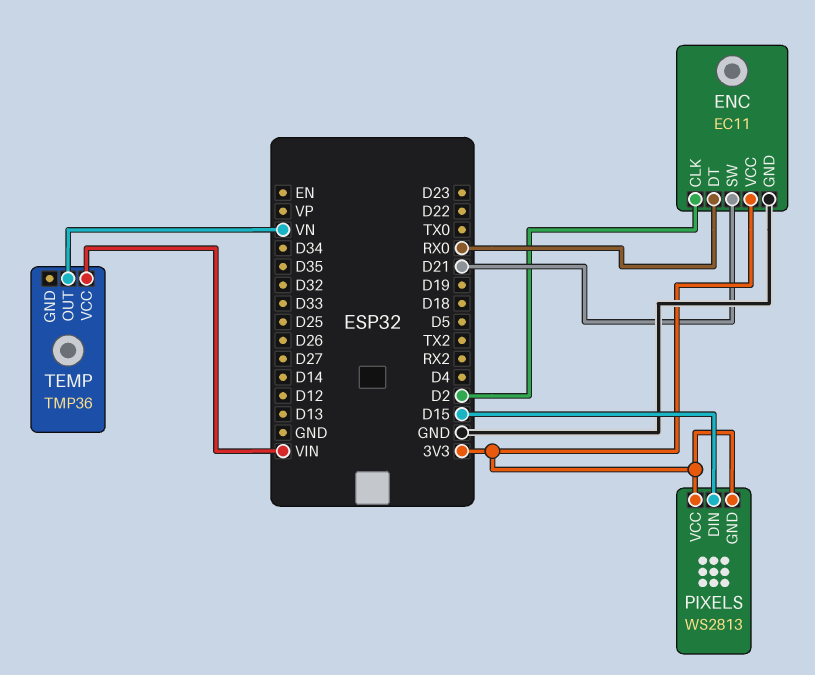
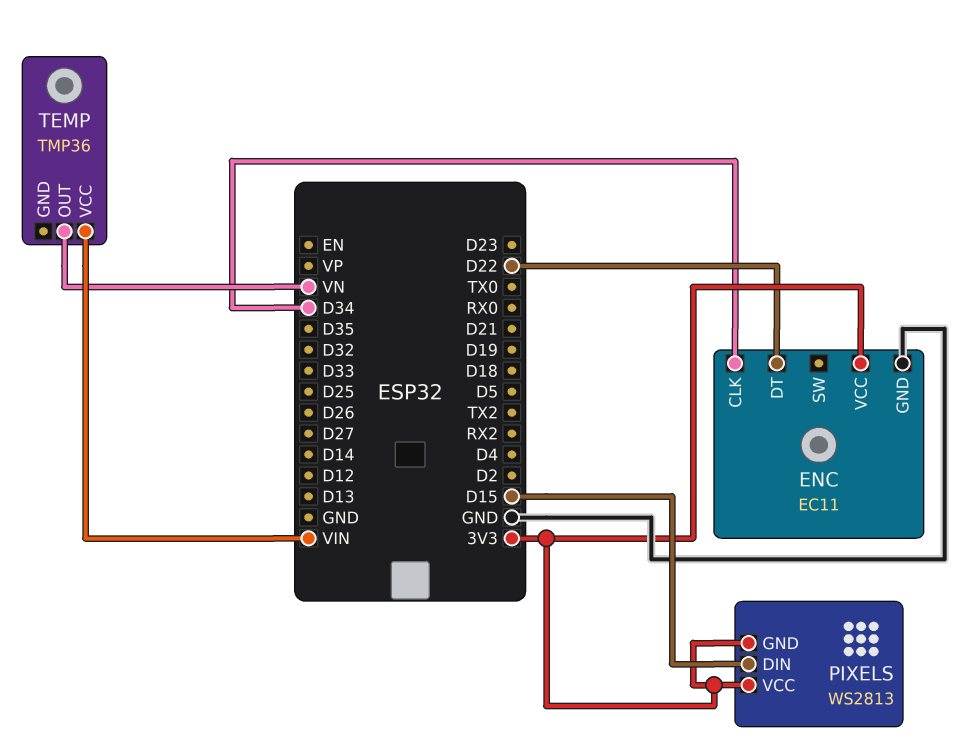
ENC pin CLK: D2 -> D34
ENC pin DT: RX0 -> D22
ENC pin SW: D21 -> none

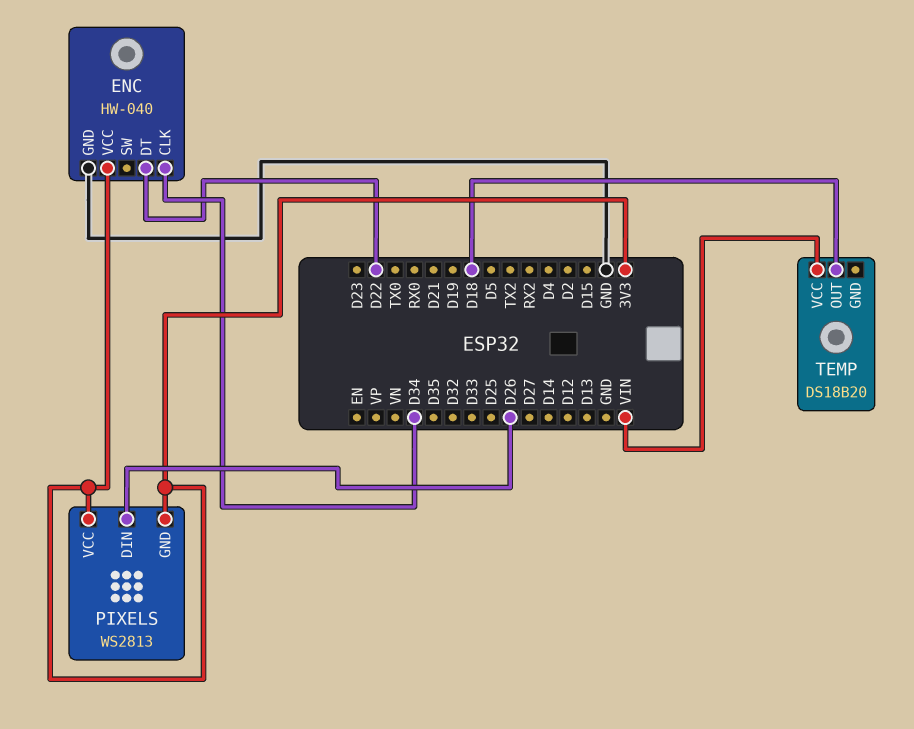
ENC: EC11 -> HW-040
PIXELS pin DIN: D15 -> D26
TEMP: TMP36 -> DS18B20
TEMP pin OUT: VN -> D18

